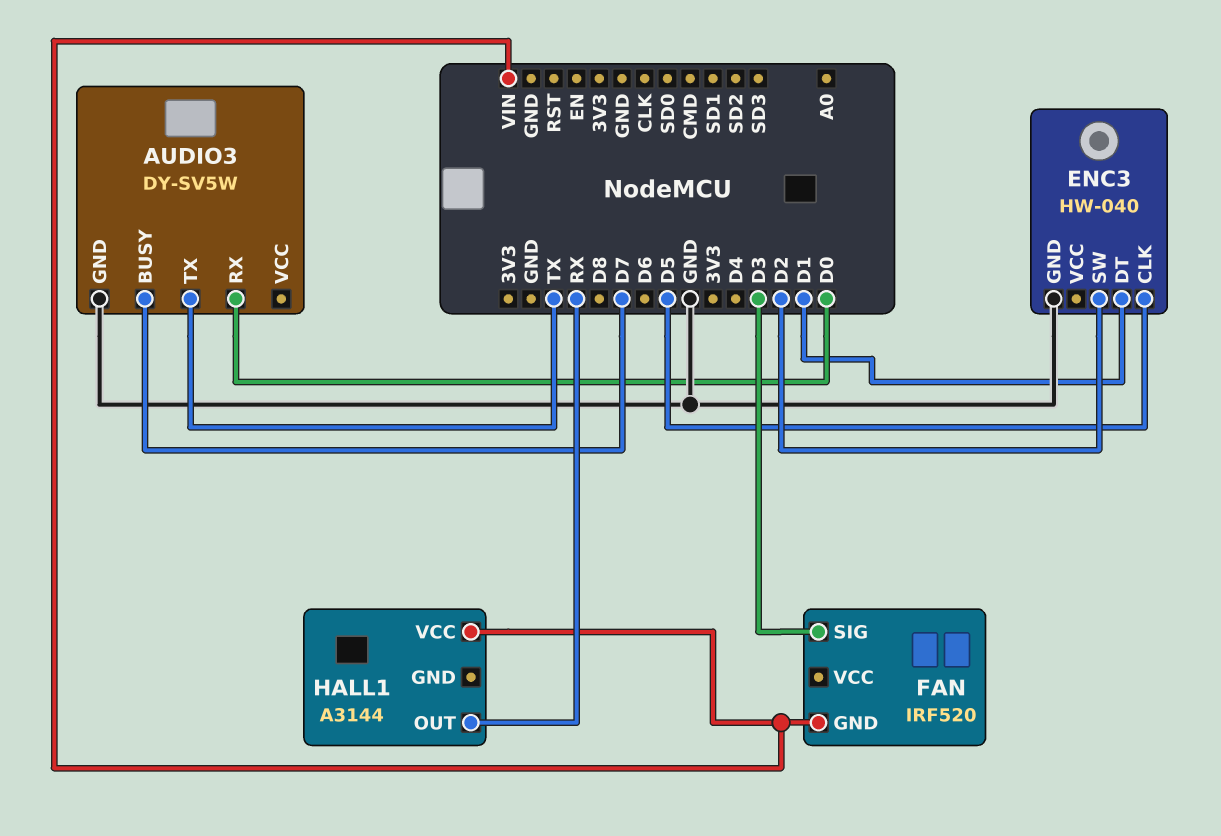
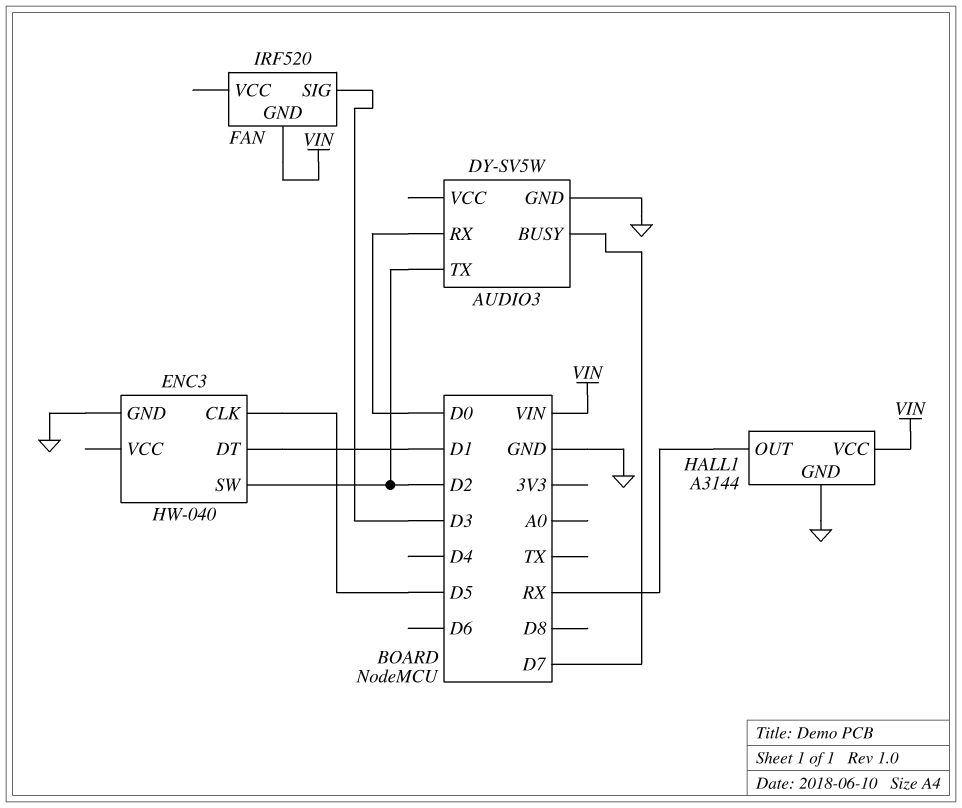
AUDIO3 pin TX: TX -> D2
HALL1 pin GND: none -> GND

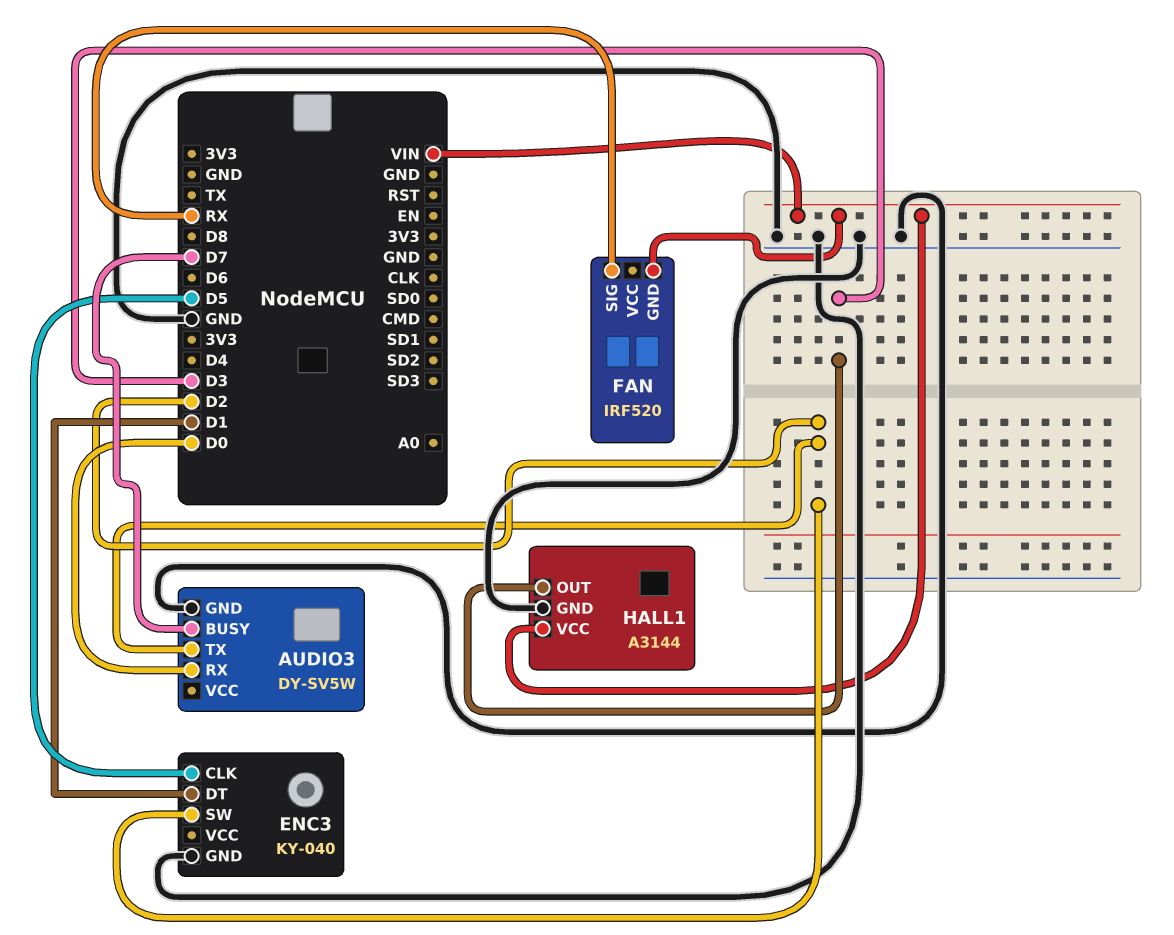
ENC3: HW-040 -> KY-040
FAN pin SIG: D3 -> RX
HALL1 pin OUT: RX -> D3

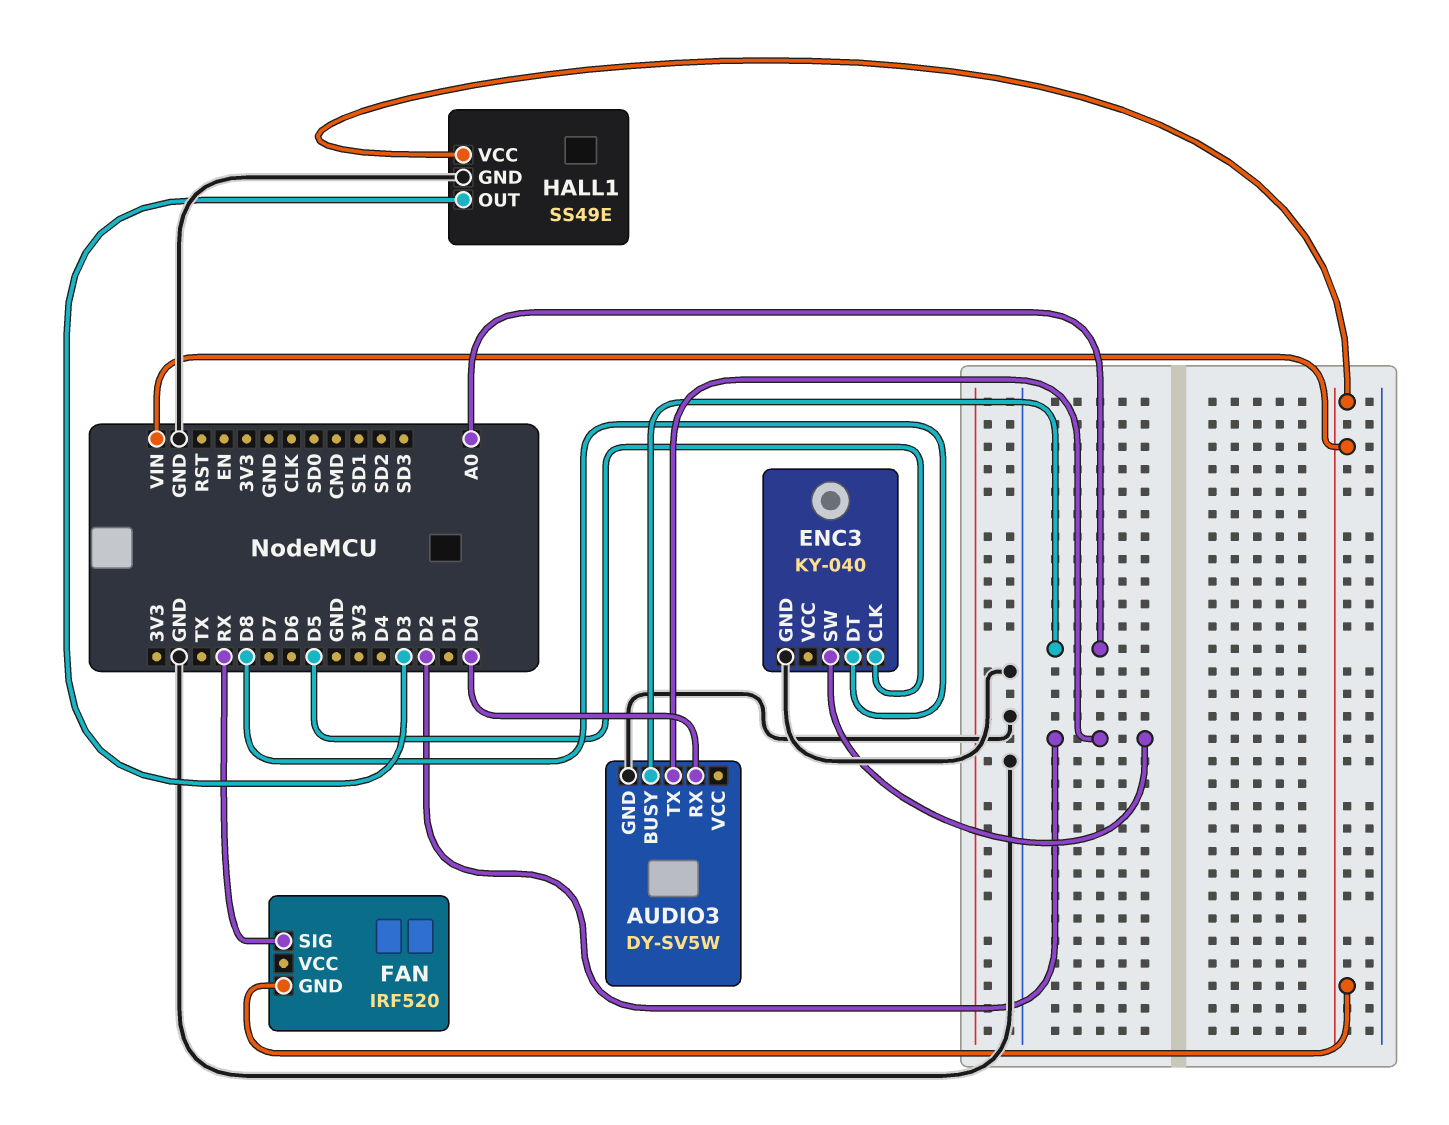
AUDIO3 pin BUSY: D7 -> A0
ENC3 pin DT: D1 -> D8
HALL1: A3144 -> SS49E

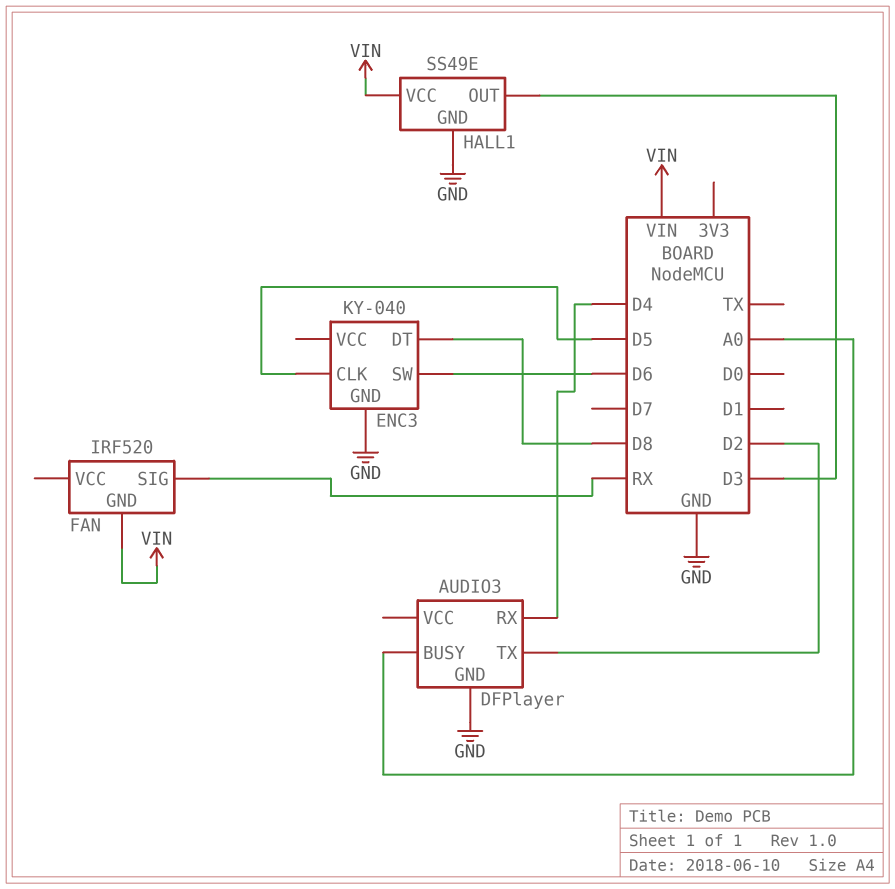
AUDIO3: DY-SV5W -> DFPlayer
AUDIO3 pin RX: D0 -> D4
ENC3 pin SW: D2 -> D6

